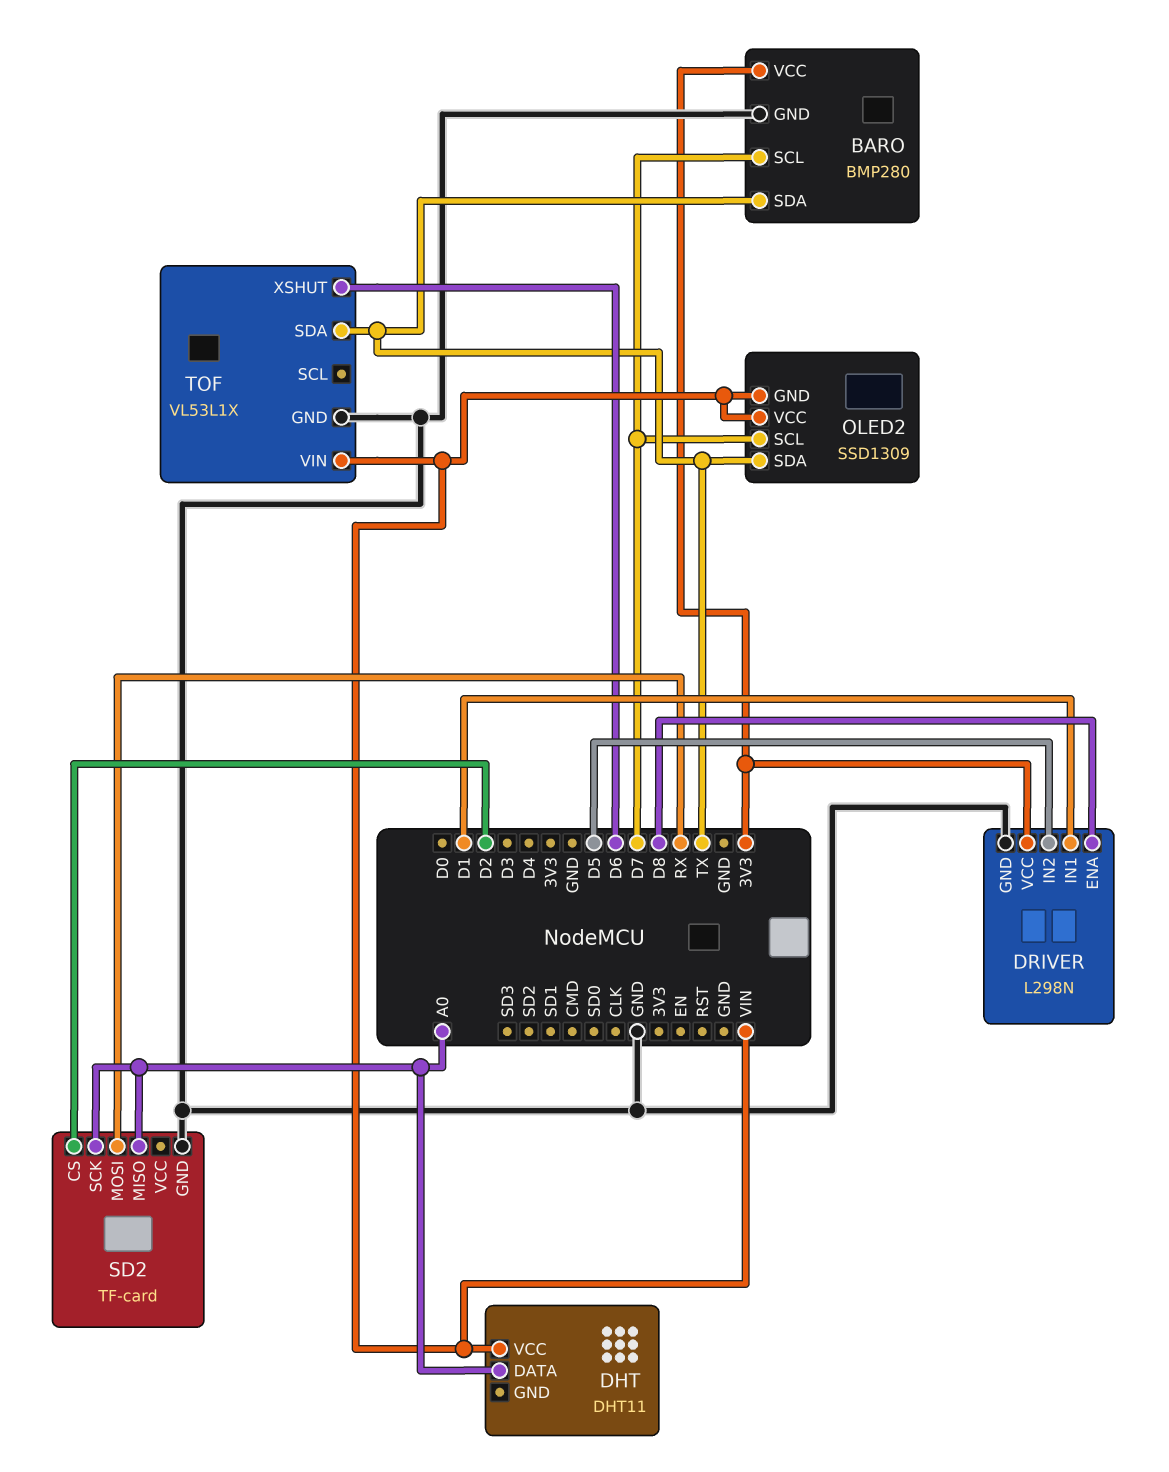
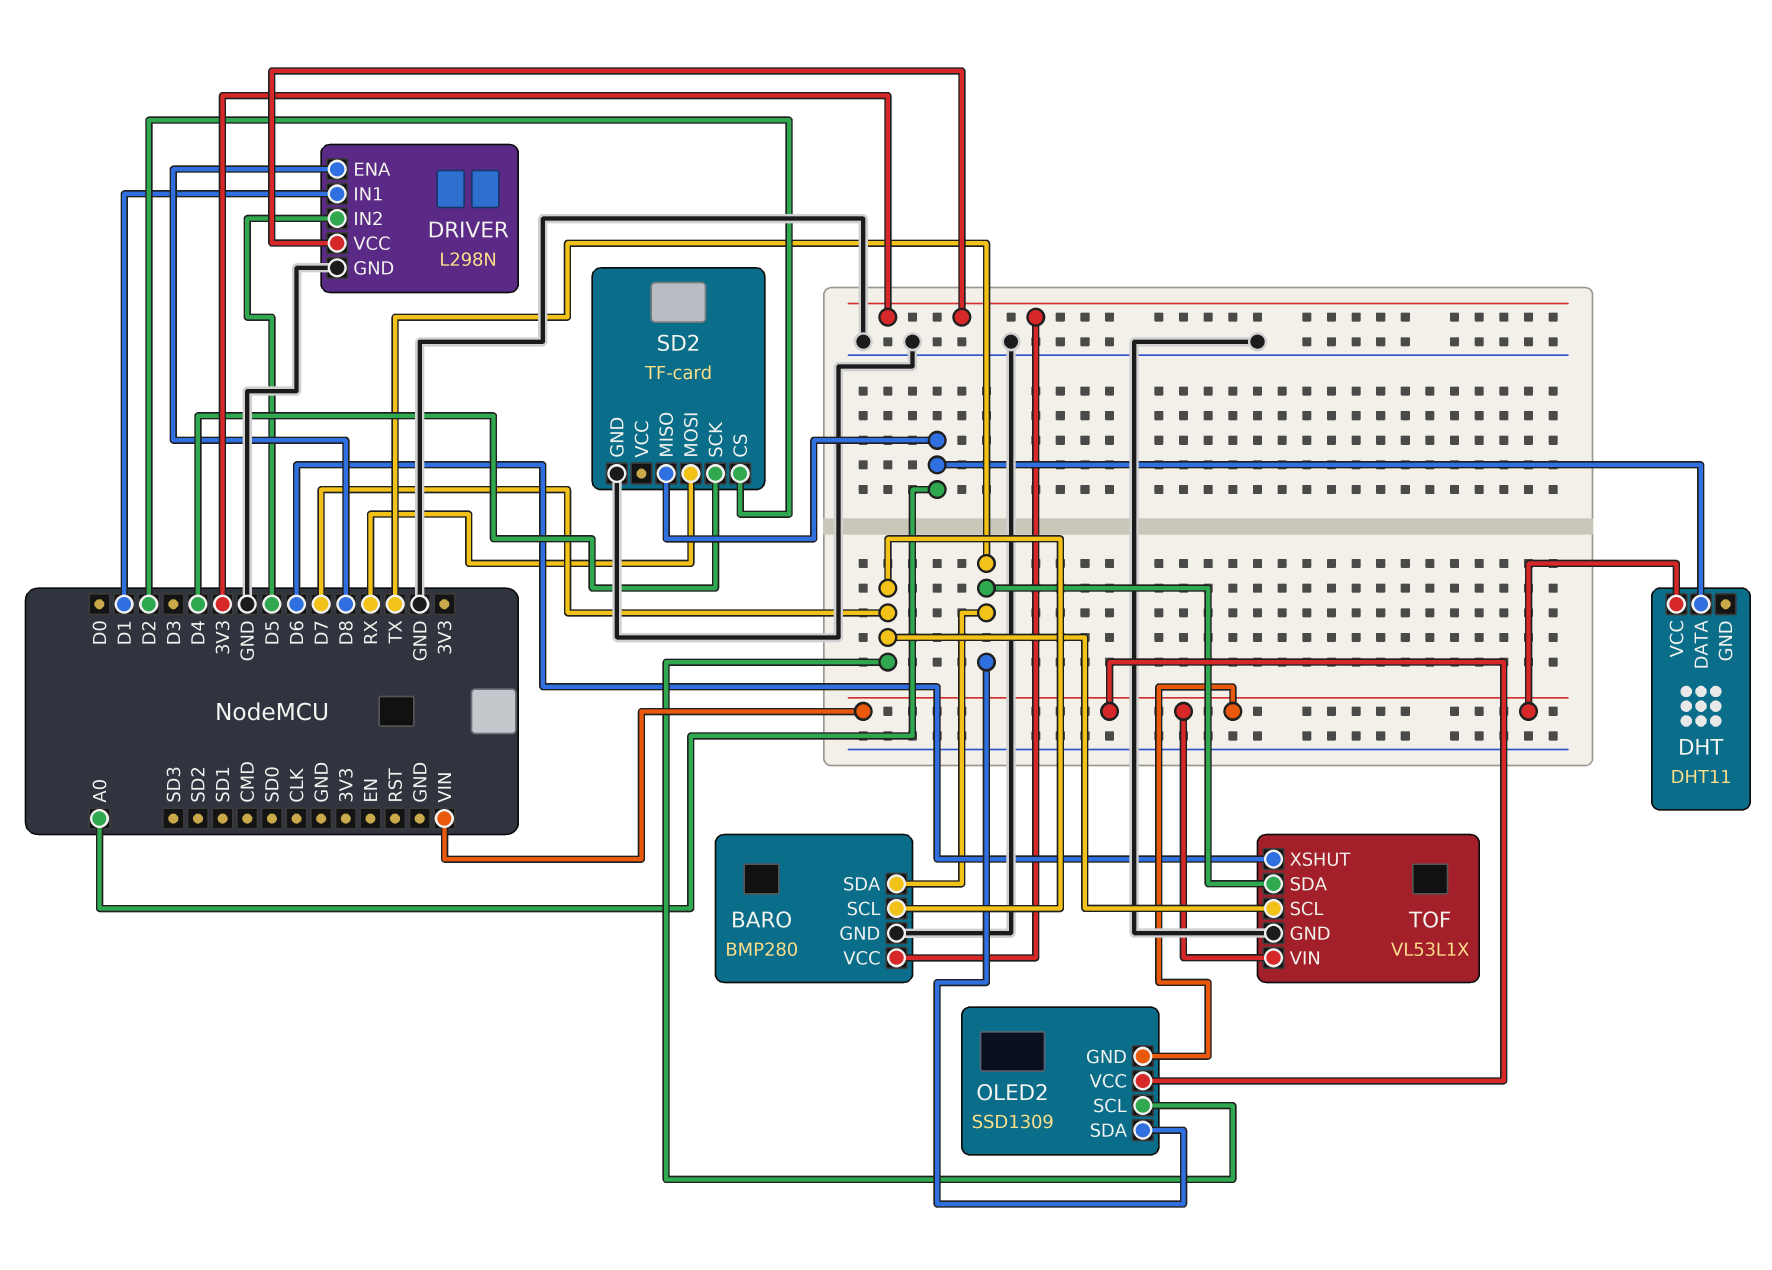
SD2 pin SCK: A0 -> D4
TOF pin SCL: none -> D7

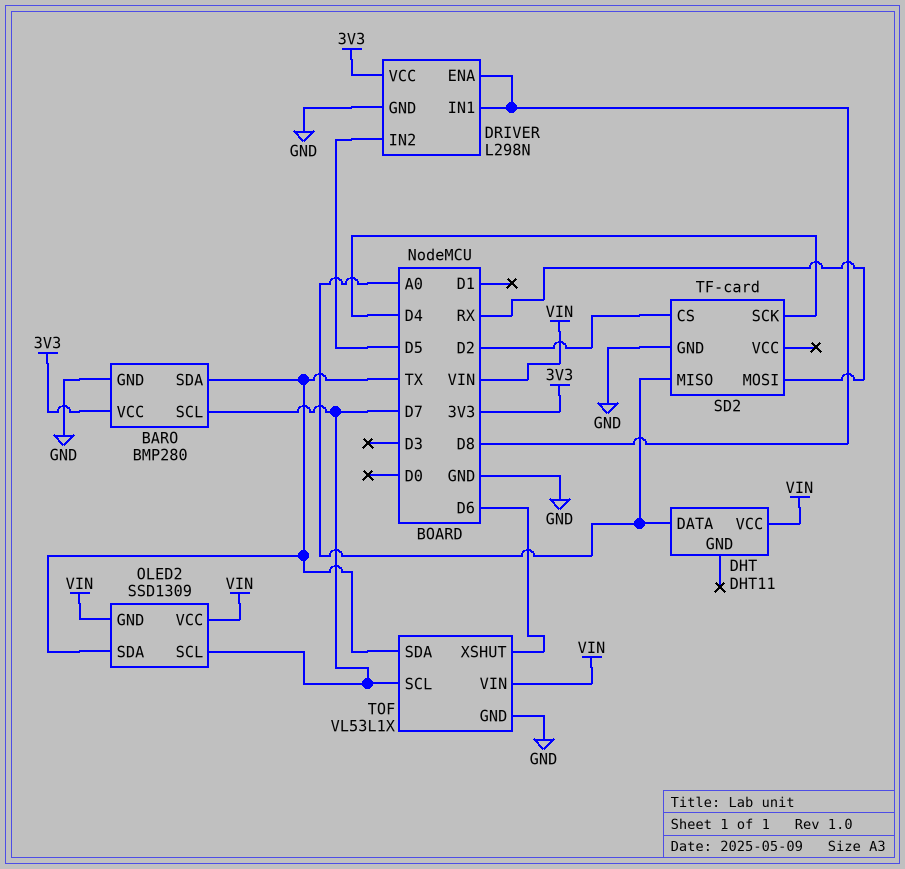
DRIVER pin IN1: D1 -> D8

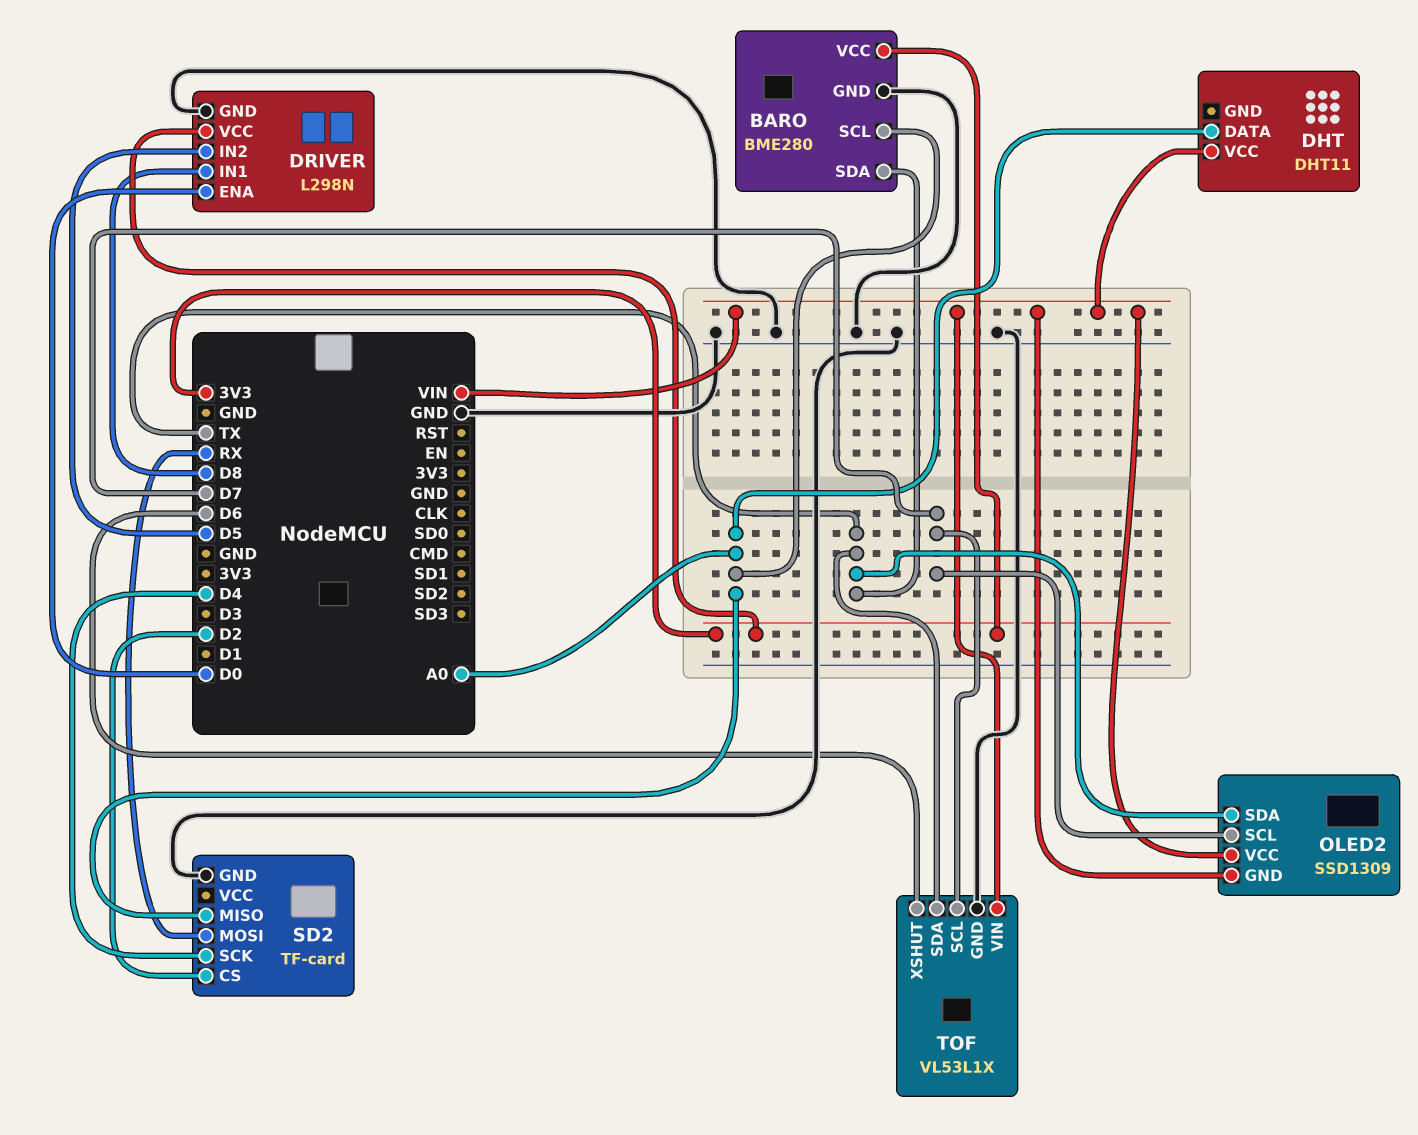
BARO: BMP280 -> BME280
BARO pin SCL: D7 -> A0
DRIVER pin ENA: D8 -> D0

